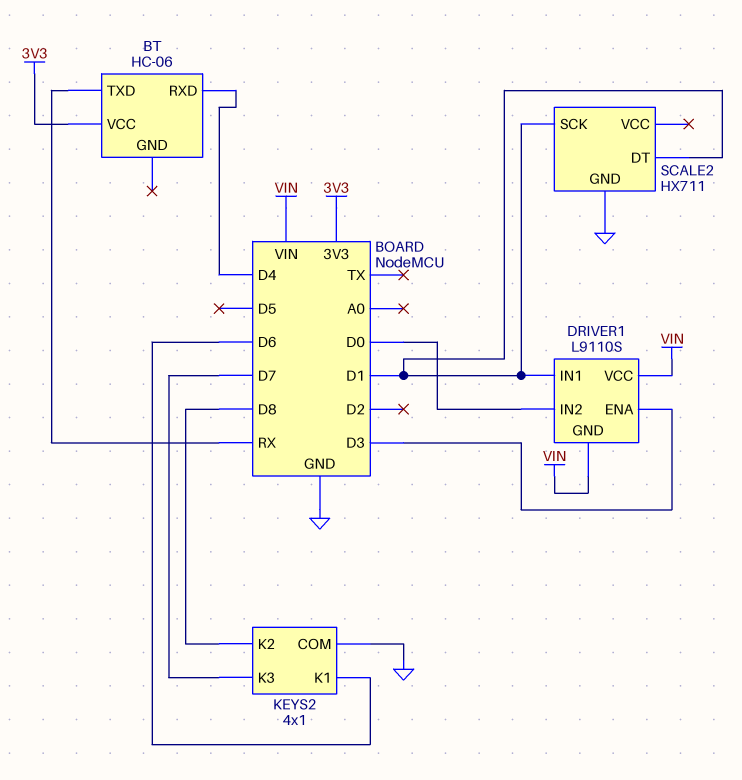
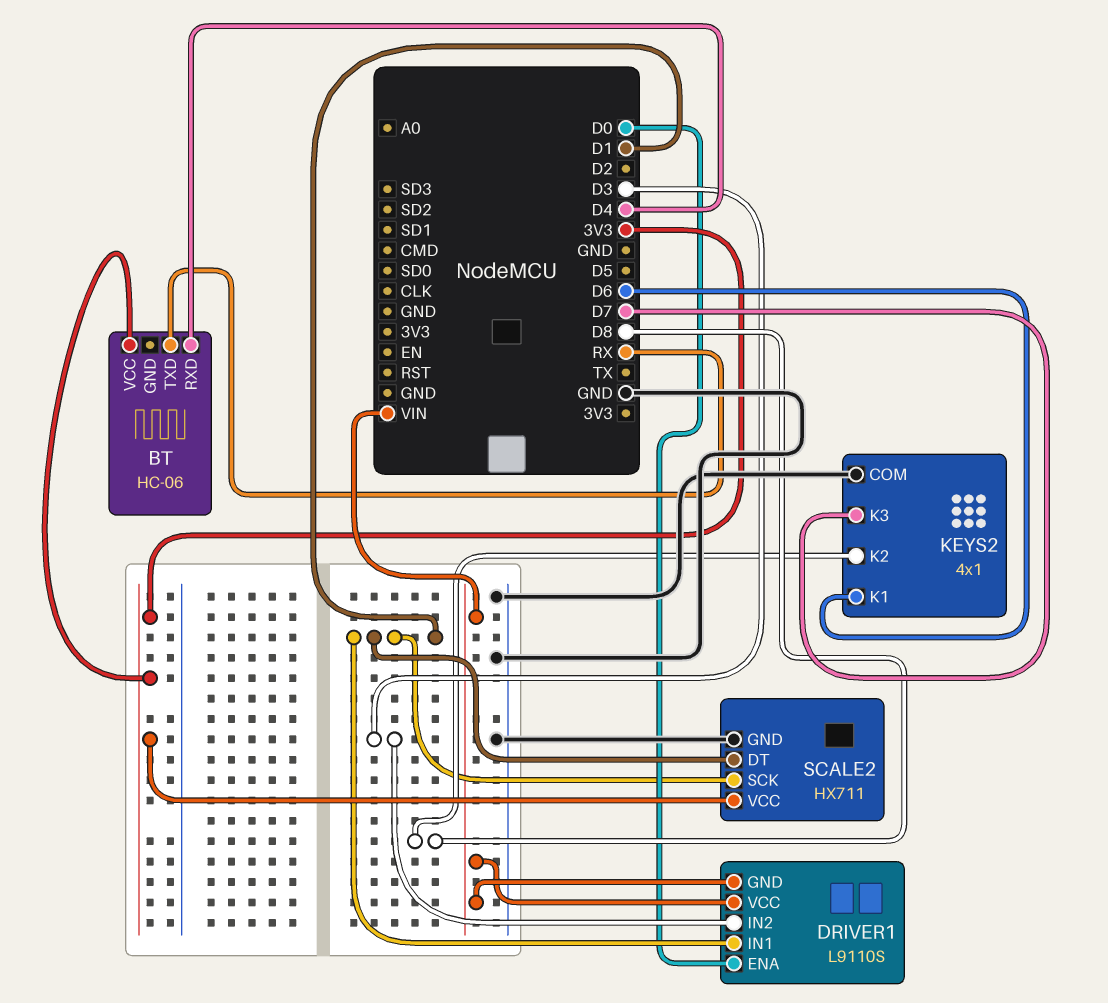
DRIVER1 pin ENA: D3 -> D0
DRIVER1 pin IN2: D0 -> D3
SCALE2 pin VCC: none -> 3V3

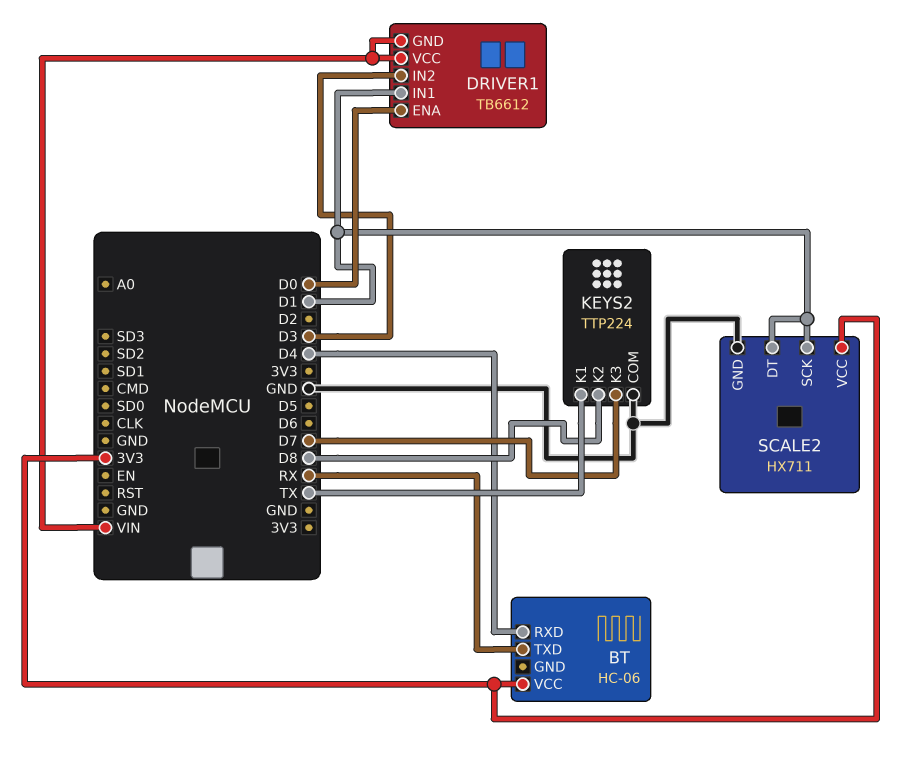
DRIVER1: L9110S -> TB6612
KEYS2: 4x1 -> TTP224
KEYS2 pin K1: D6 -> TX

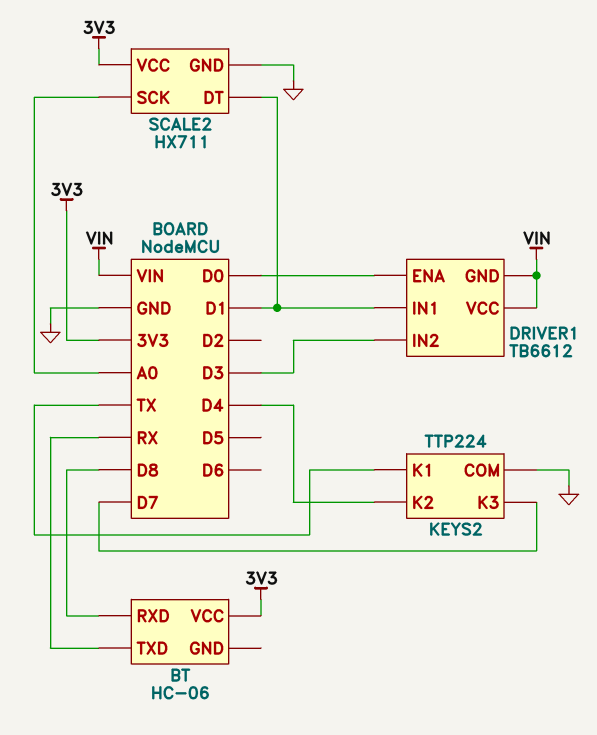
BT pin RXD: D4 -> D8
KEYS2 pin K2: D8 -> D4
SCALE2 pin SCK: D1 -> A0

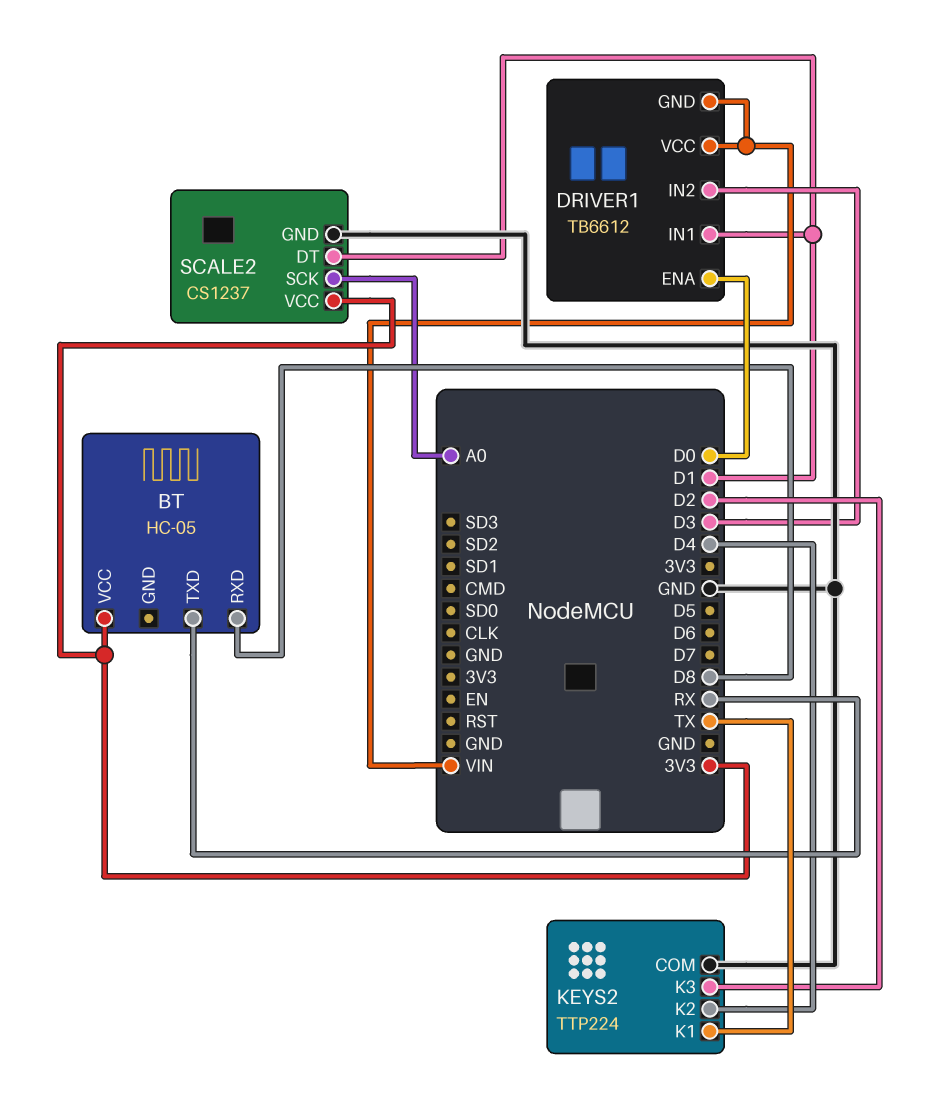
BT: HC-06 -> HC-05
KEYS2 pin K3: D7 -> D2
SCALE2: HX711 -> CS1237

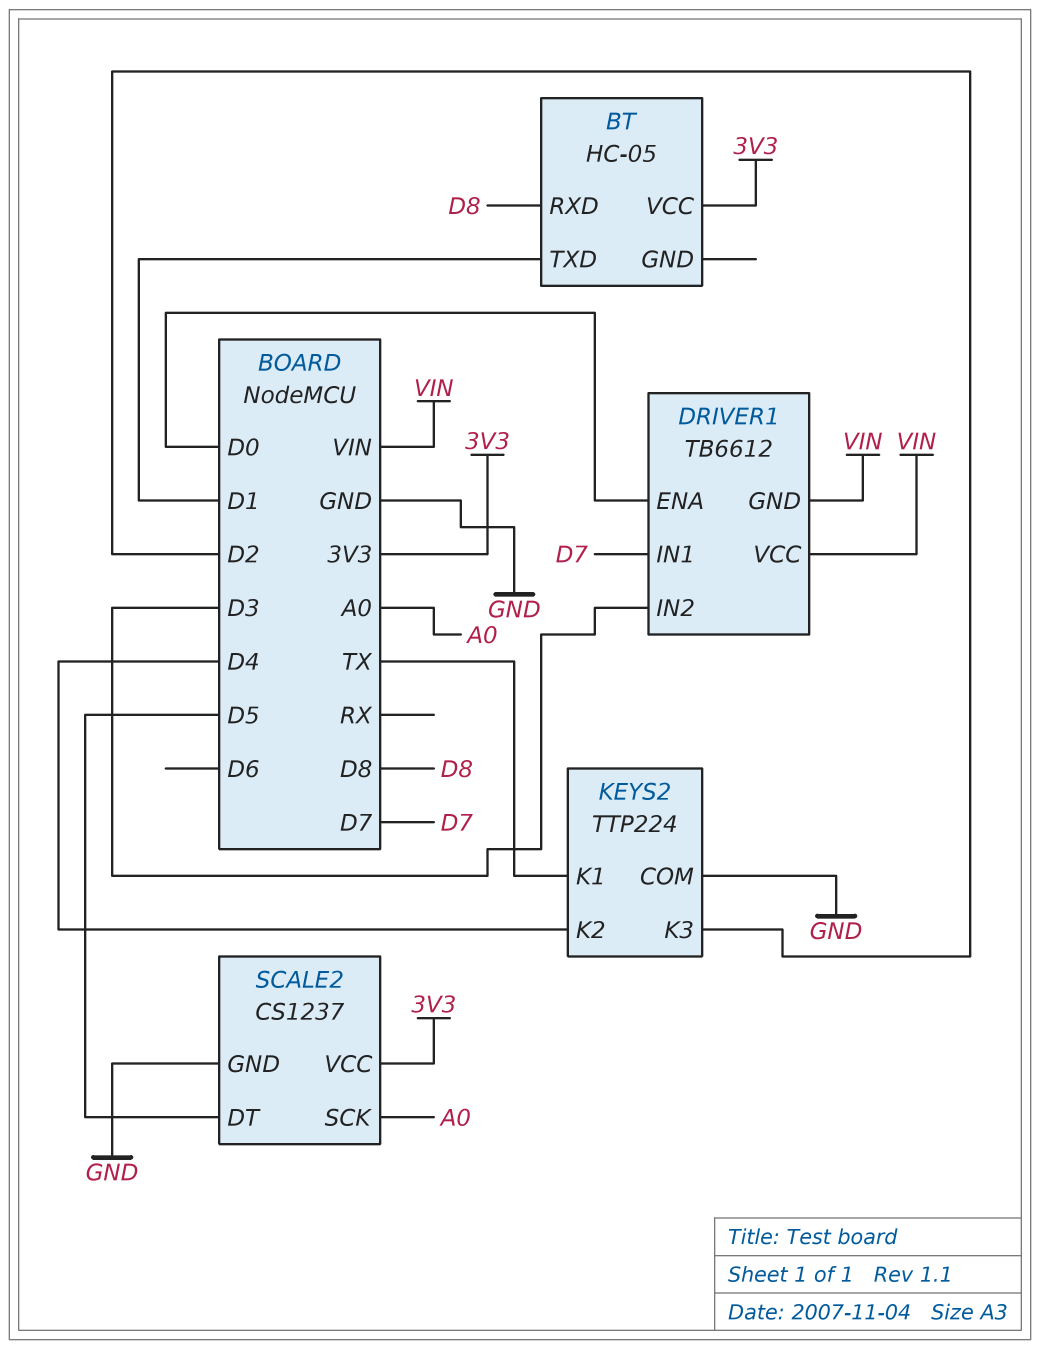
BT pin TXD: RX -> D1
DRIVER1 pin IN1: D1 -> D7
SCALE2 pin DT: D1 -> D5

